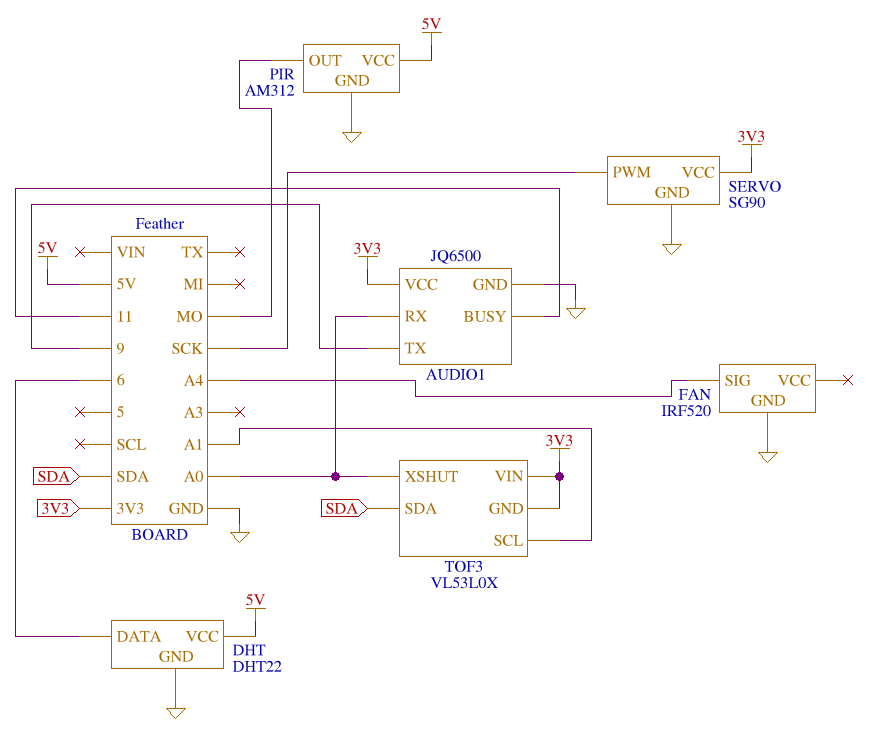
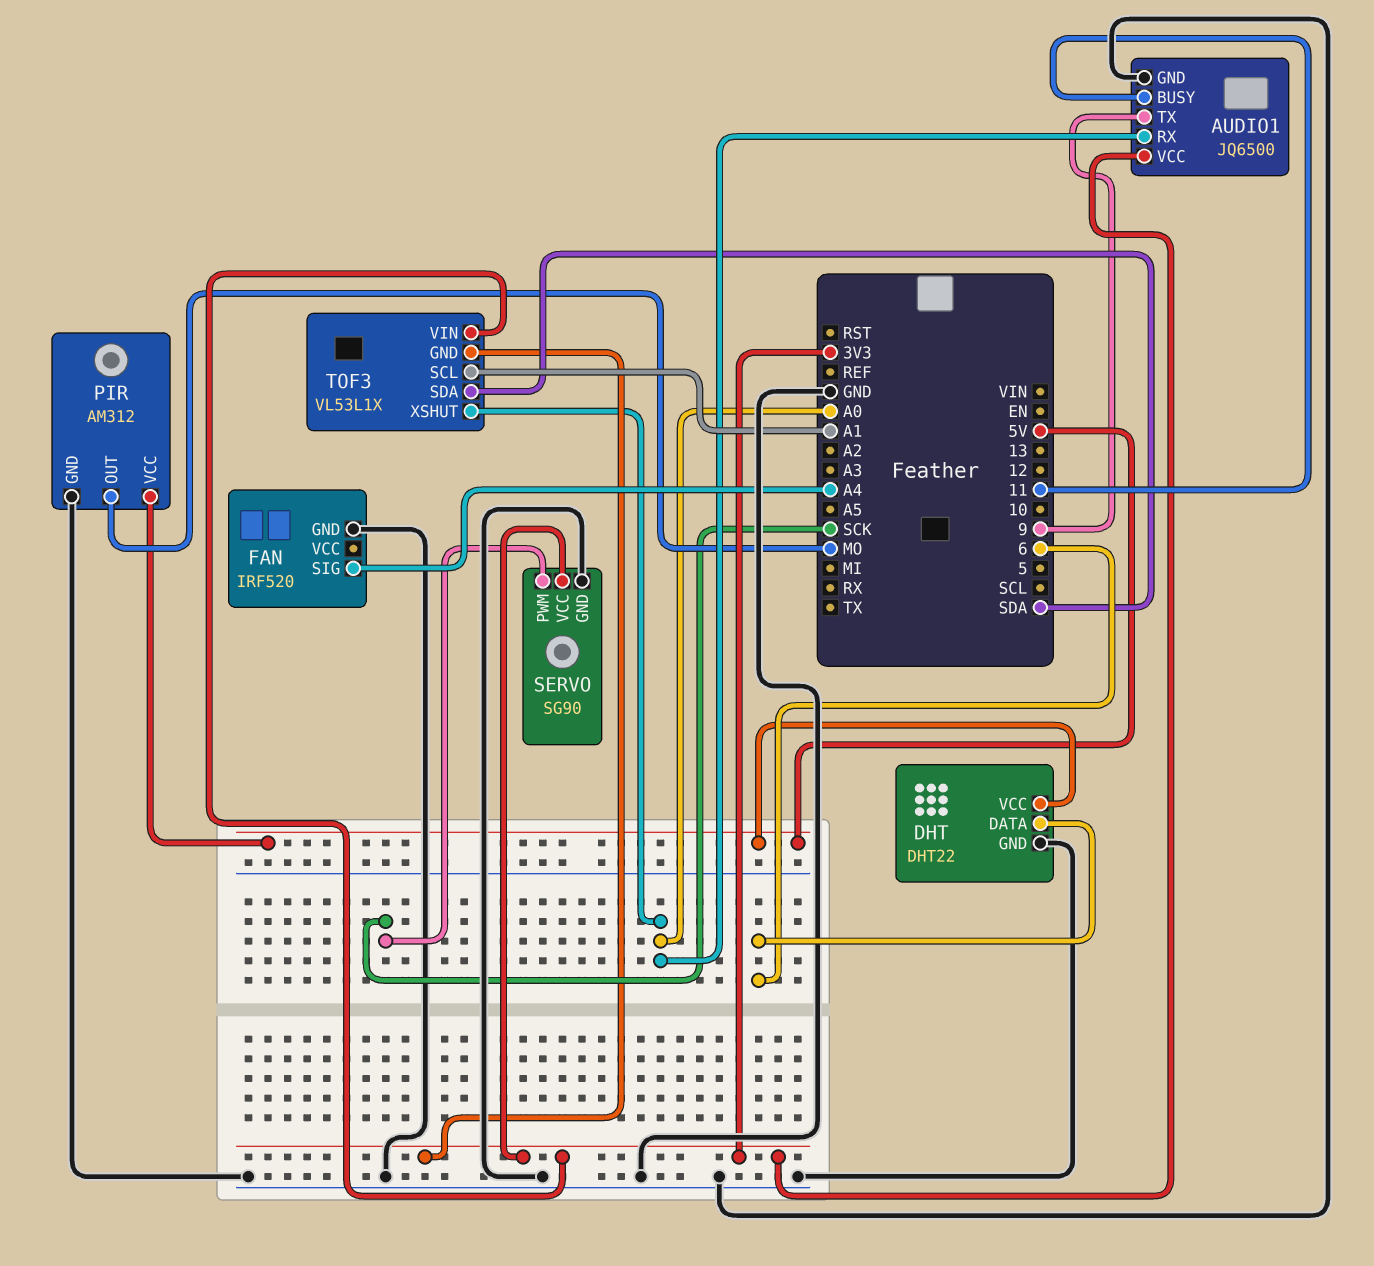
TOF3: VL53L0X -> VL53L1X

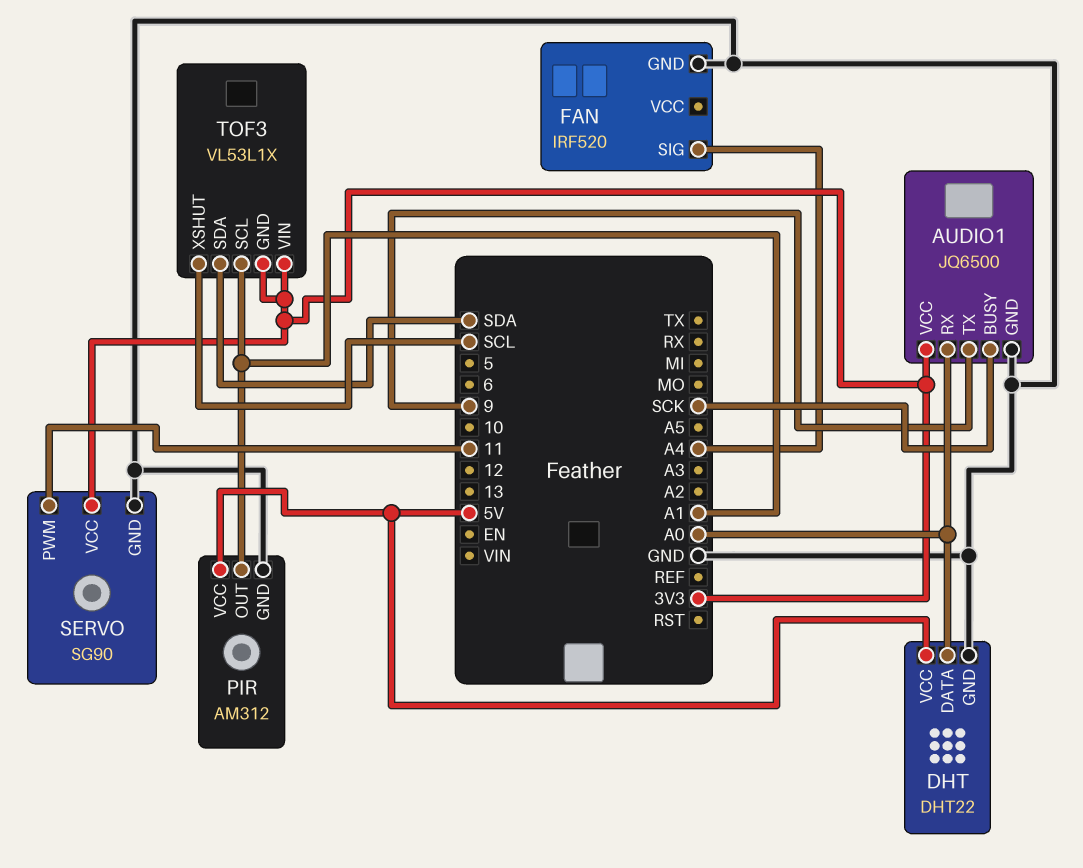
AUDIO1 pin BUSY: 11 -> SCK
DHT pin DATA: 6 -> A0
PIR pin OUT: MO -> A1
SERVO pin PWM: SCK -> 11
TOF3 pin XSHUT: A0 -> SCL

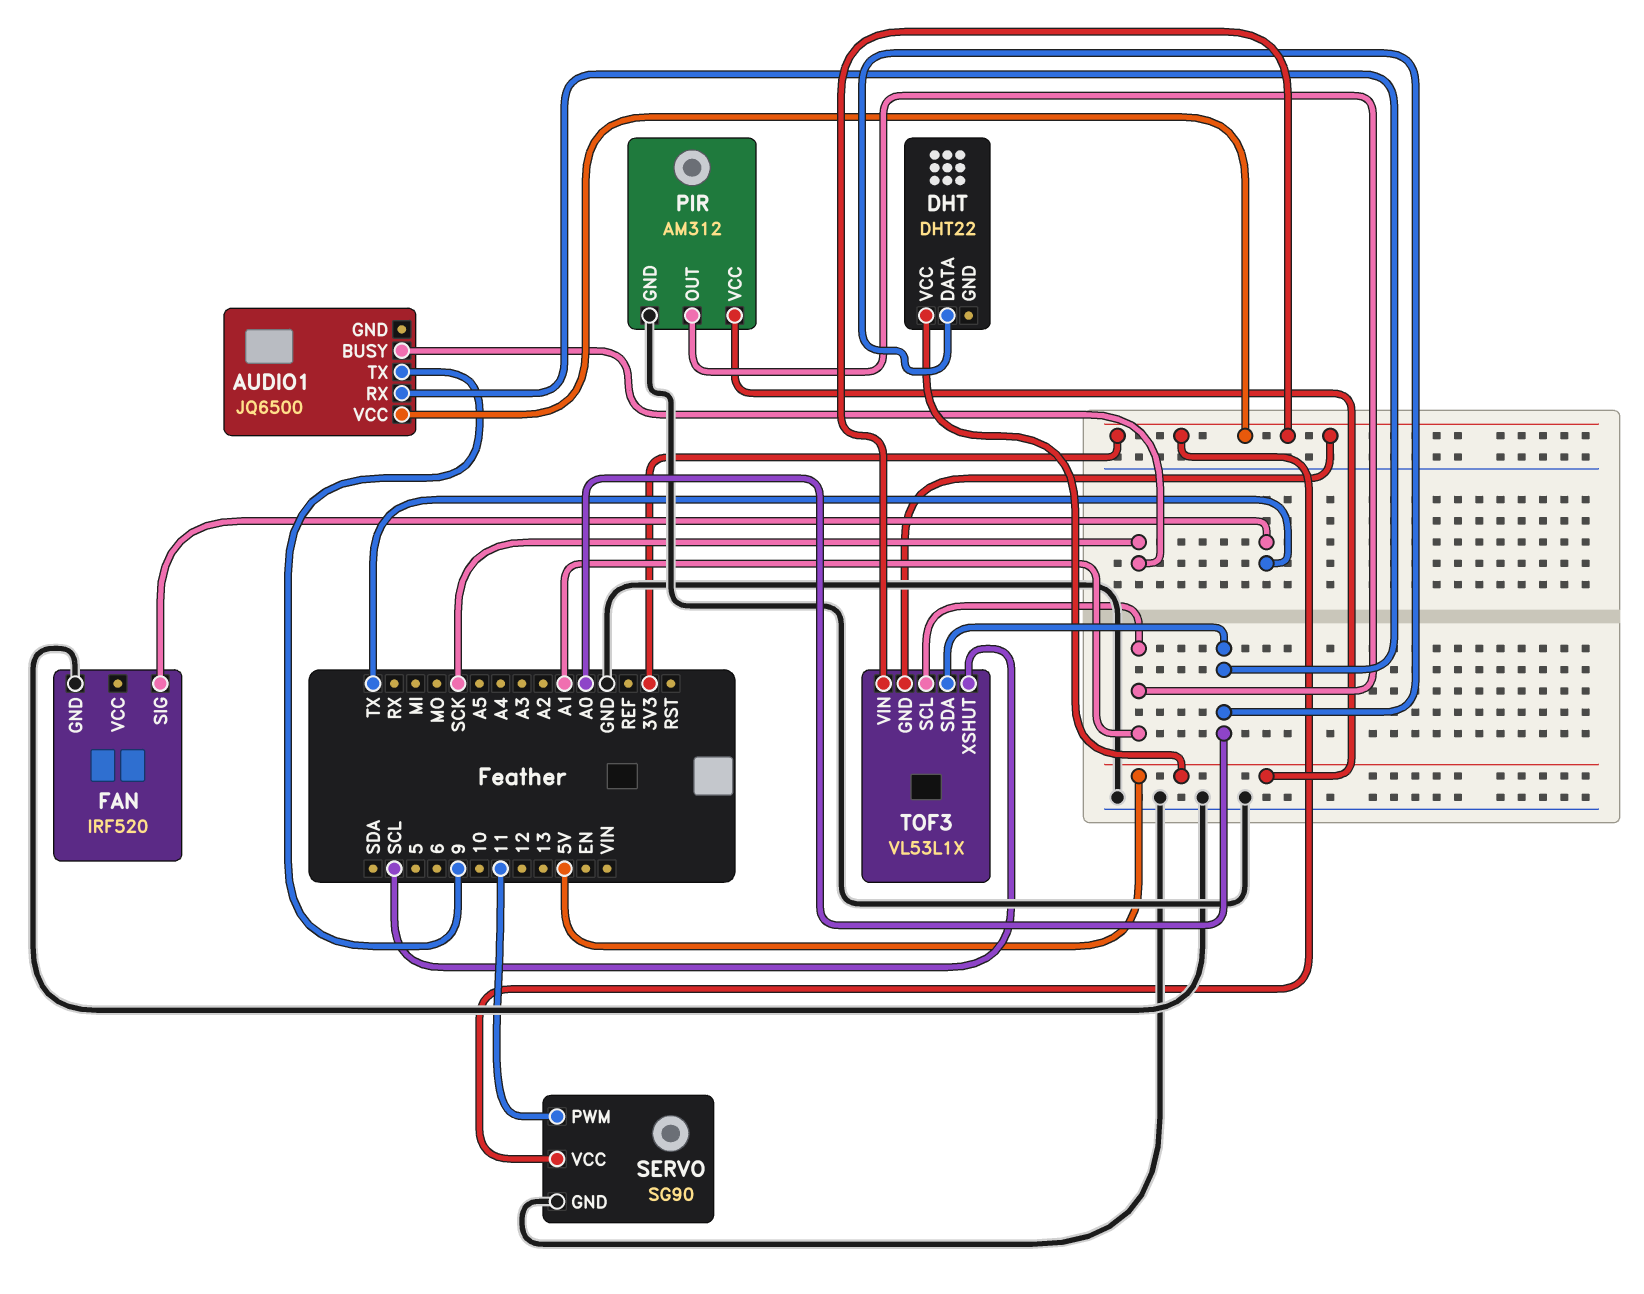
AUDIO1 pin GND: GND -> none
DHT pin GND: GND -> none
FAN pin SIG: A4 -> TX
TOF3 pin SDA: SDA -> A0

